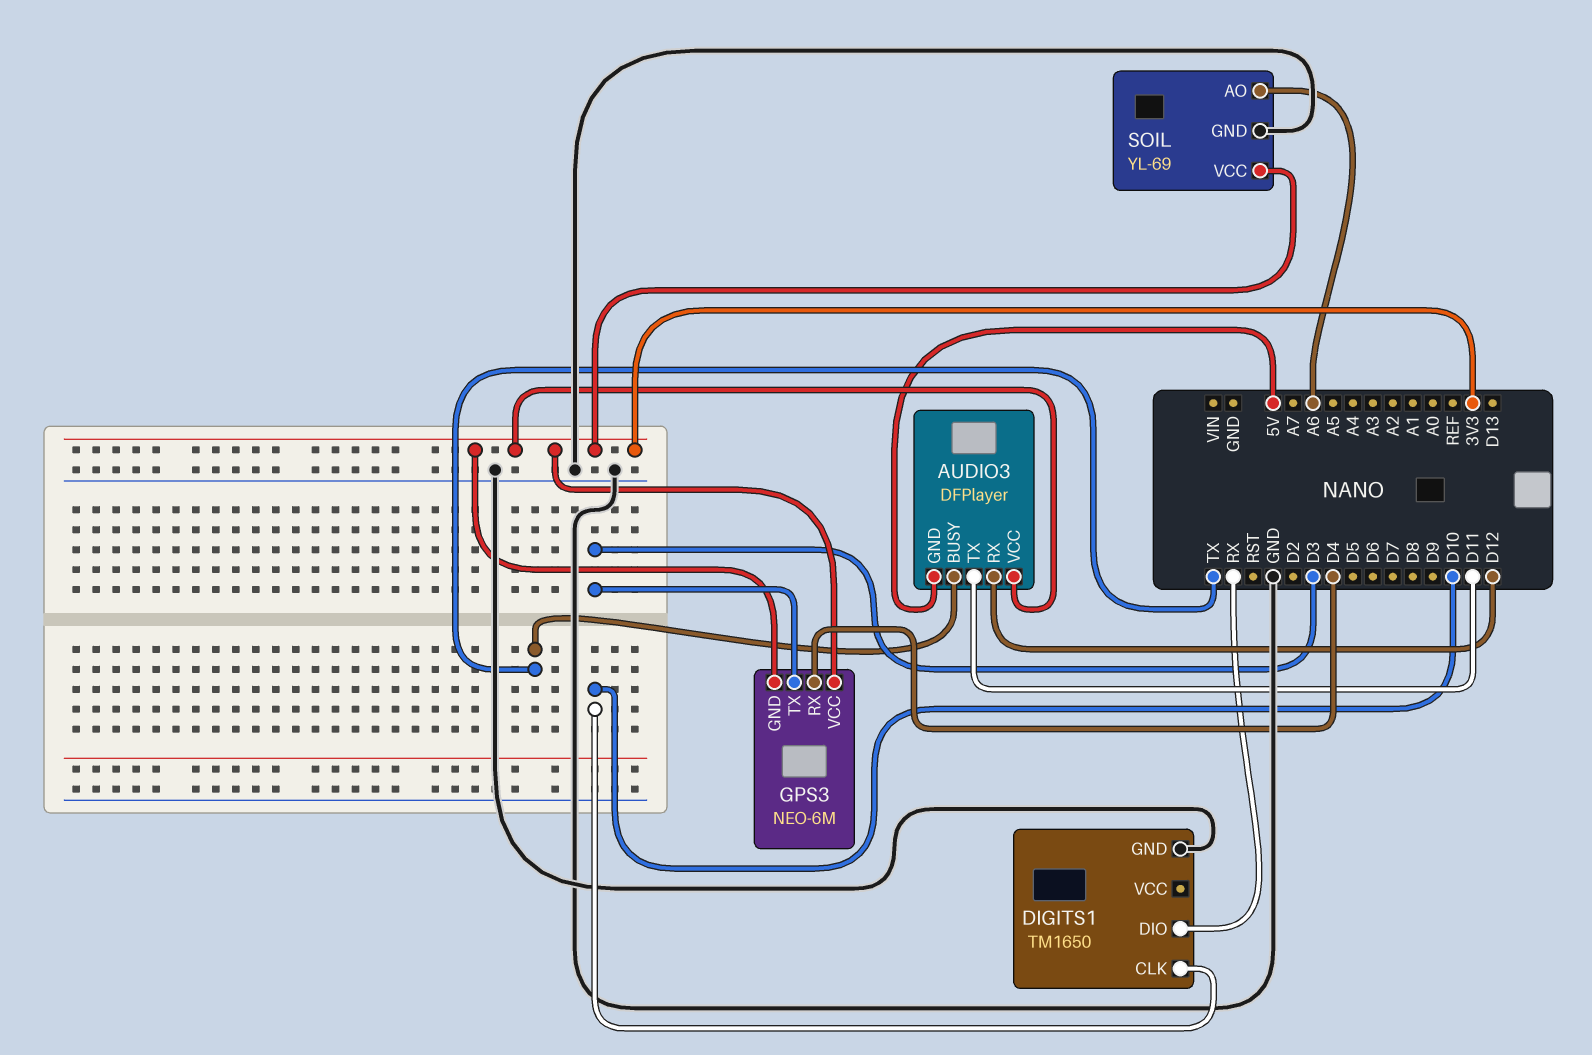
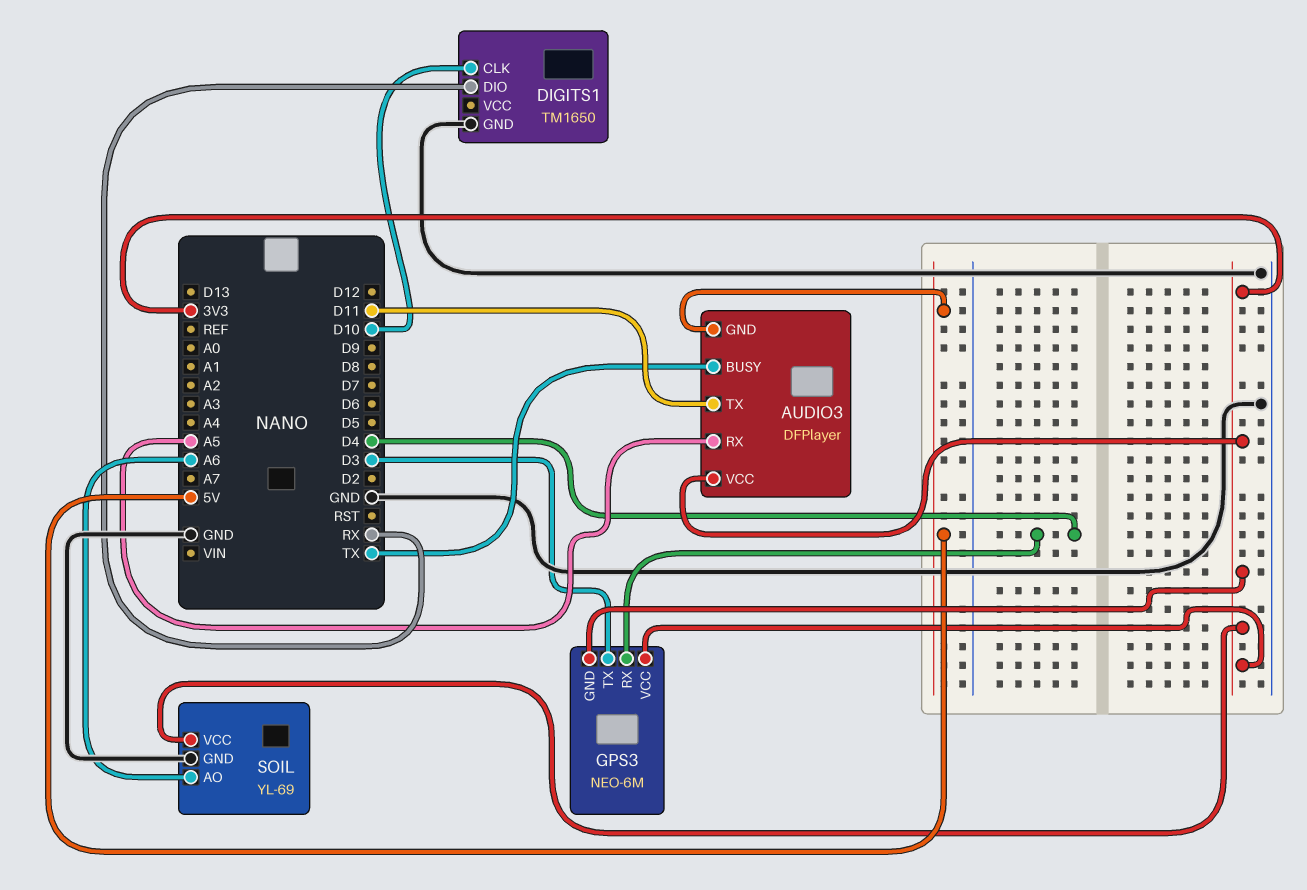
AUDIO3 pin RX: D12 -> A5

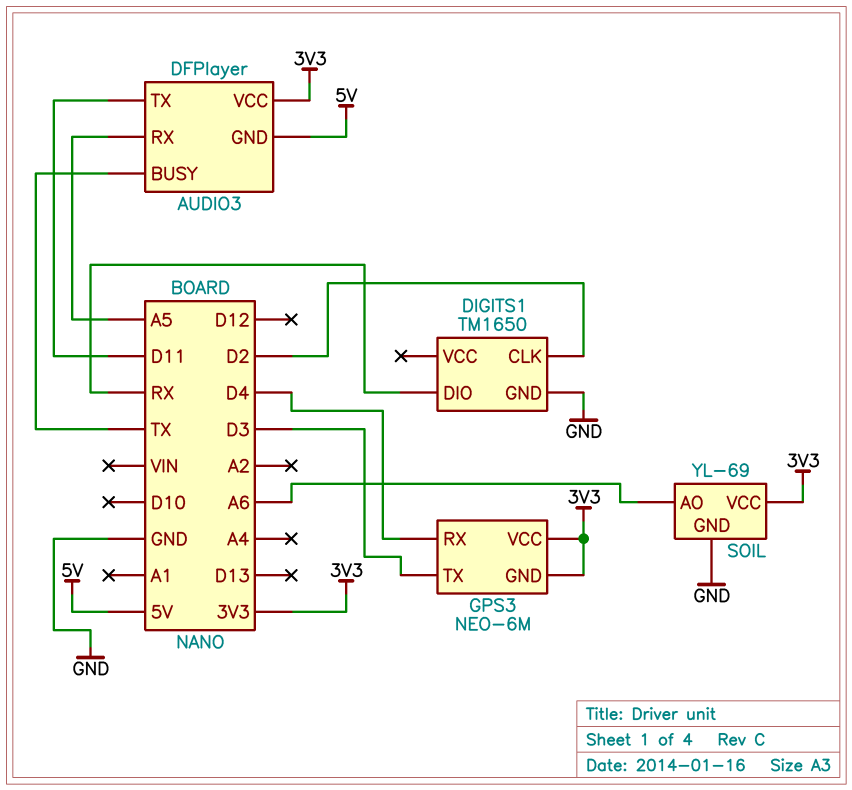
DIGITS1 pin CLK: D10 -> D2

